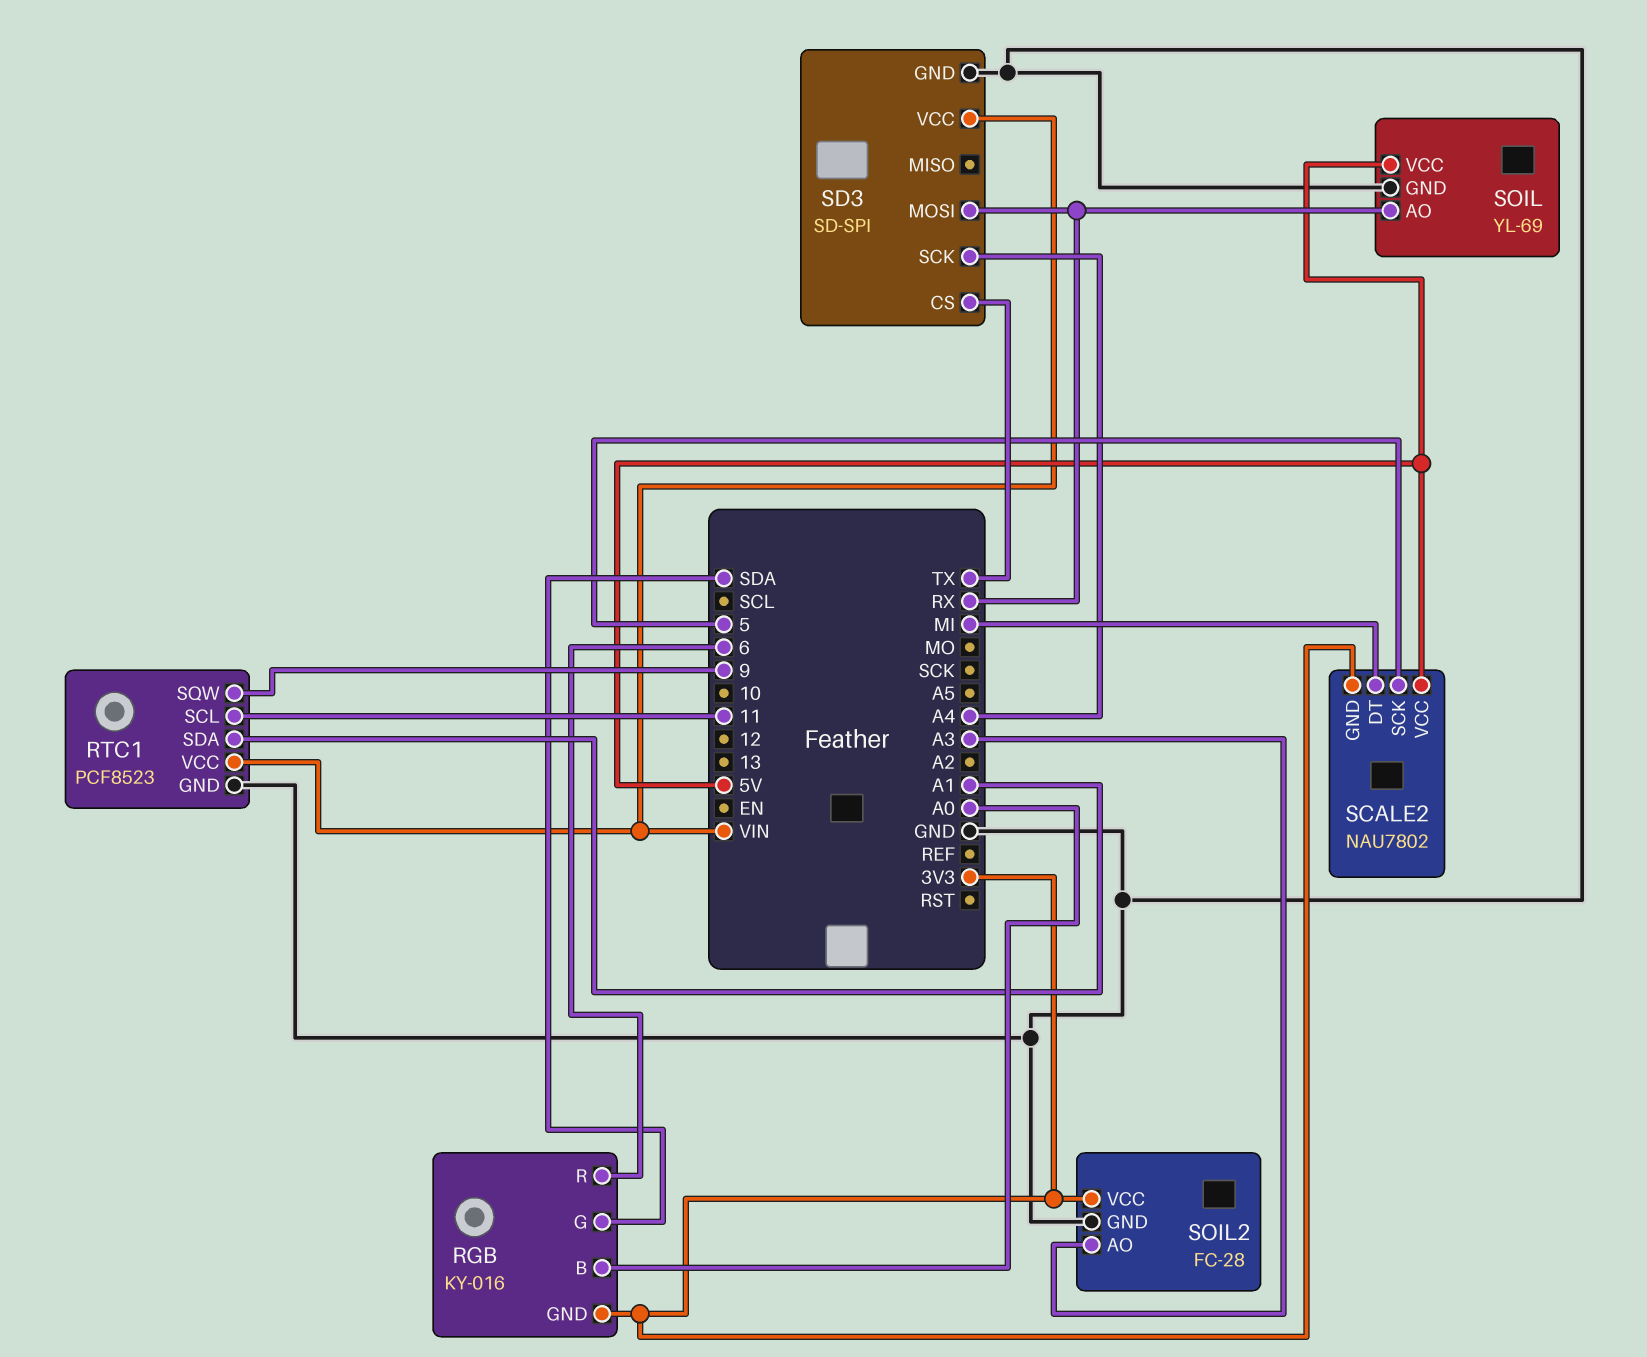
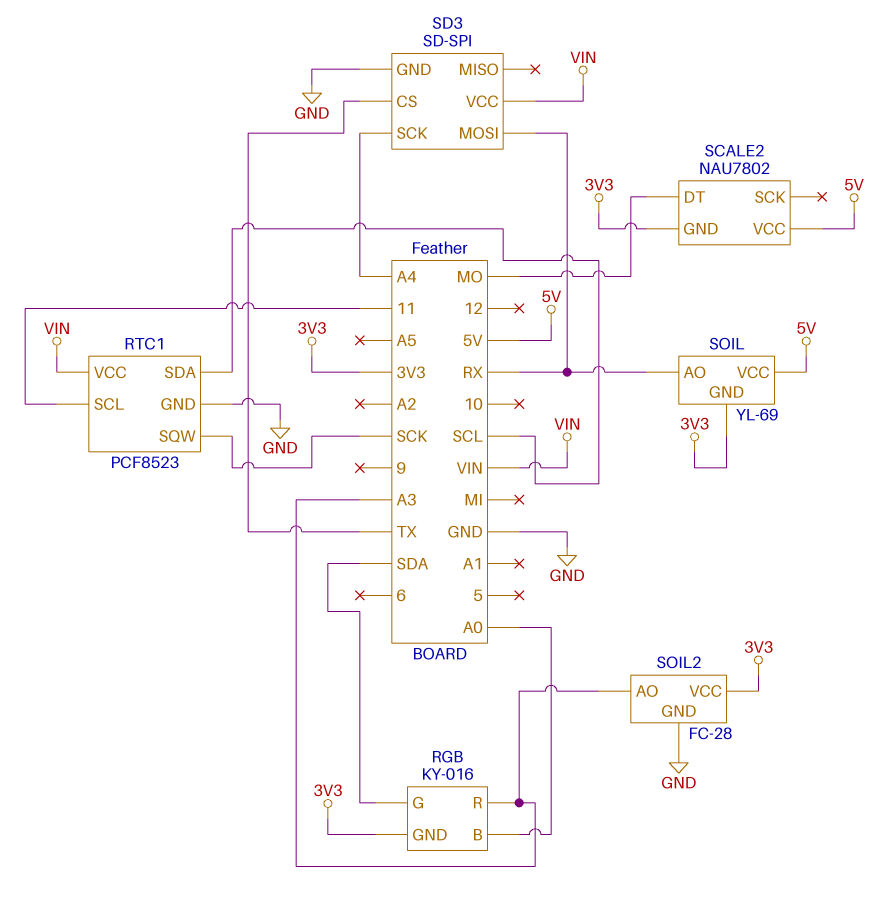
RGB pin R: 6 -> A3
RTC1 pin SDA: A1 -> SCL
RTC1 pin SQW: 9 -> SCK
SCALE2 pin DT: MI -> MO
SCALE2 pin SCK: 5 -> none
SOIL pin GND: GND -> 3V3

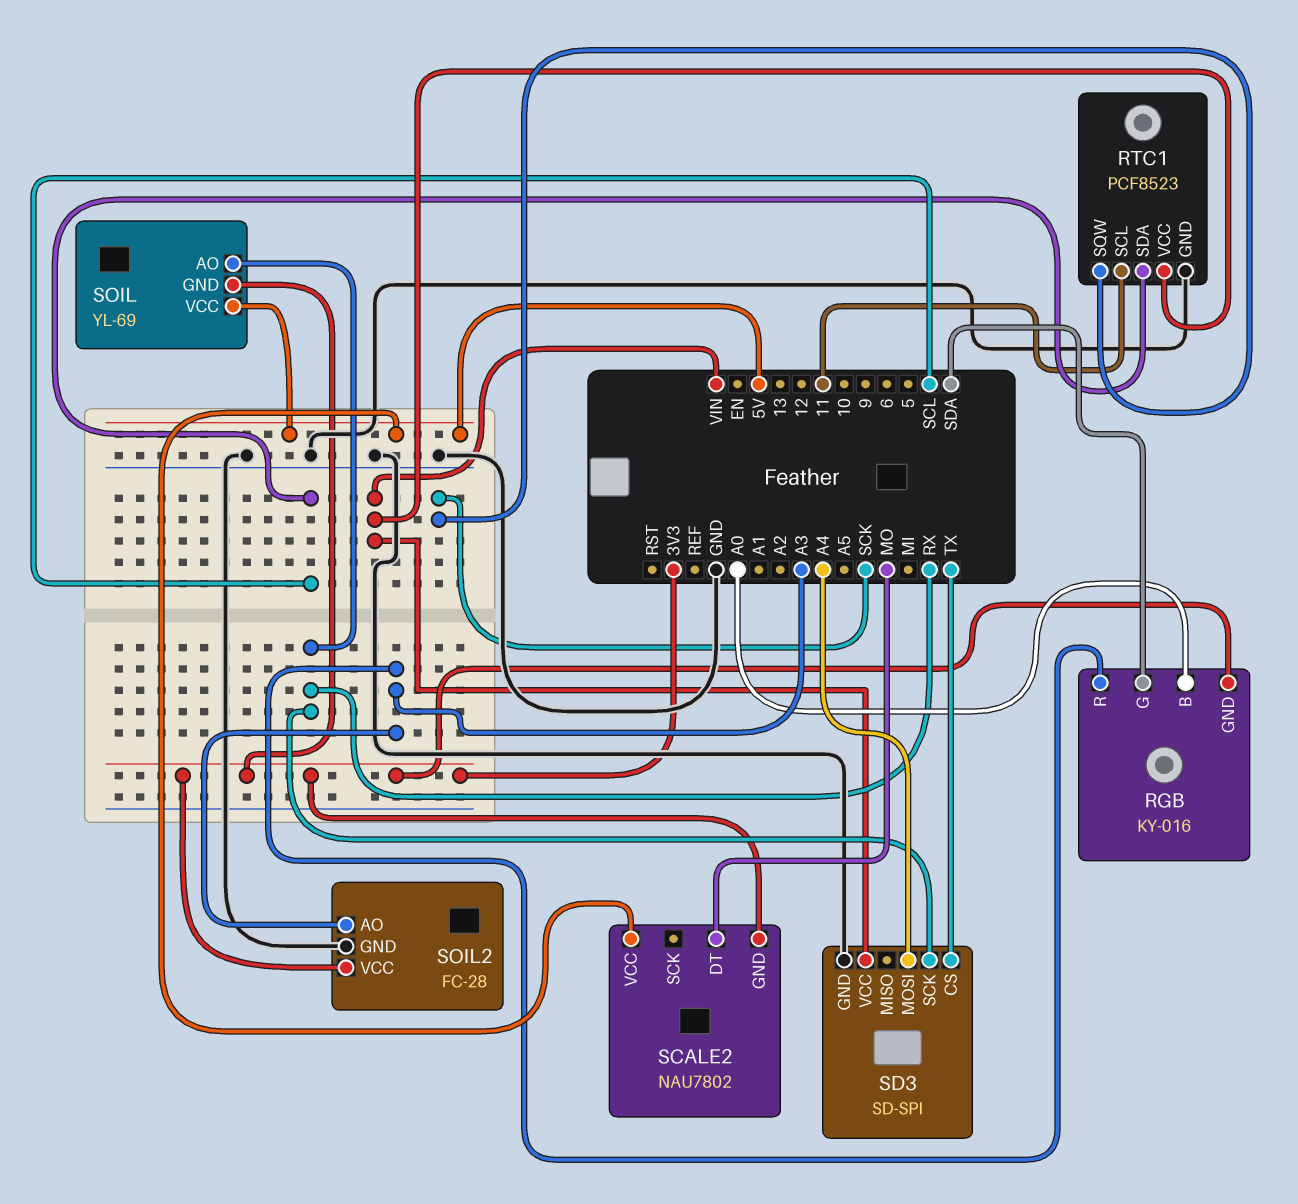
SD3 pin MOSI: RX -> A4
SD3 pin SCK: A4 -> RX

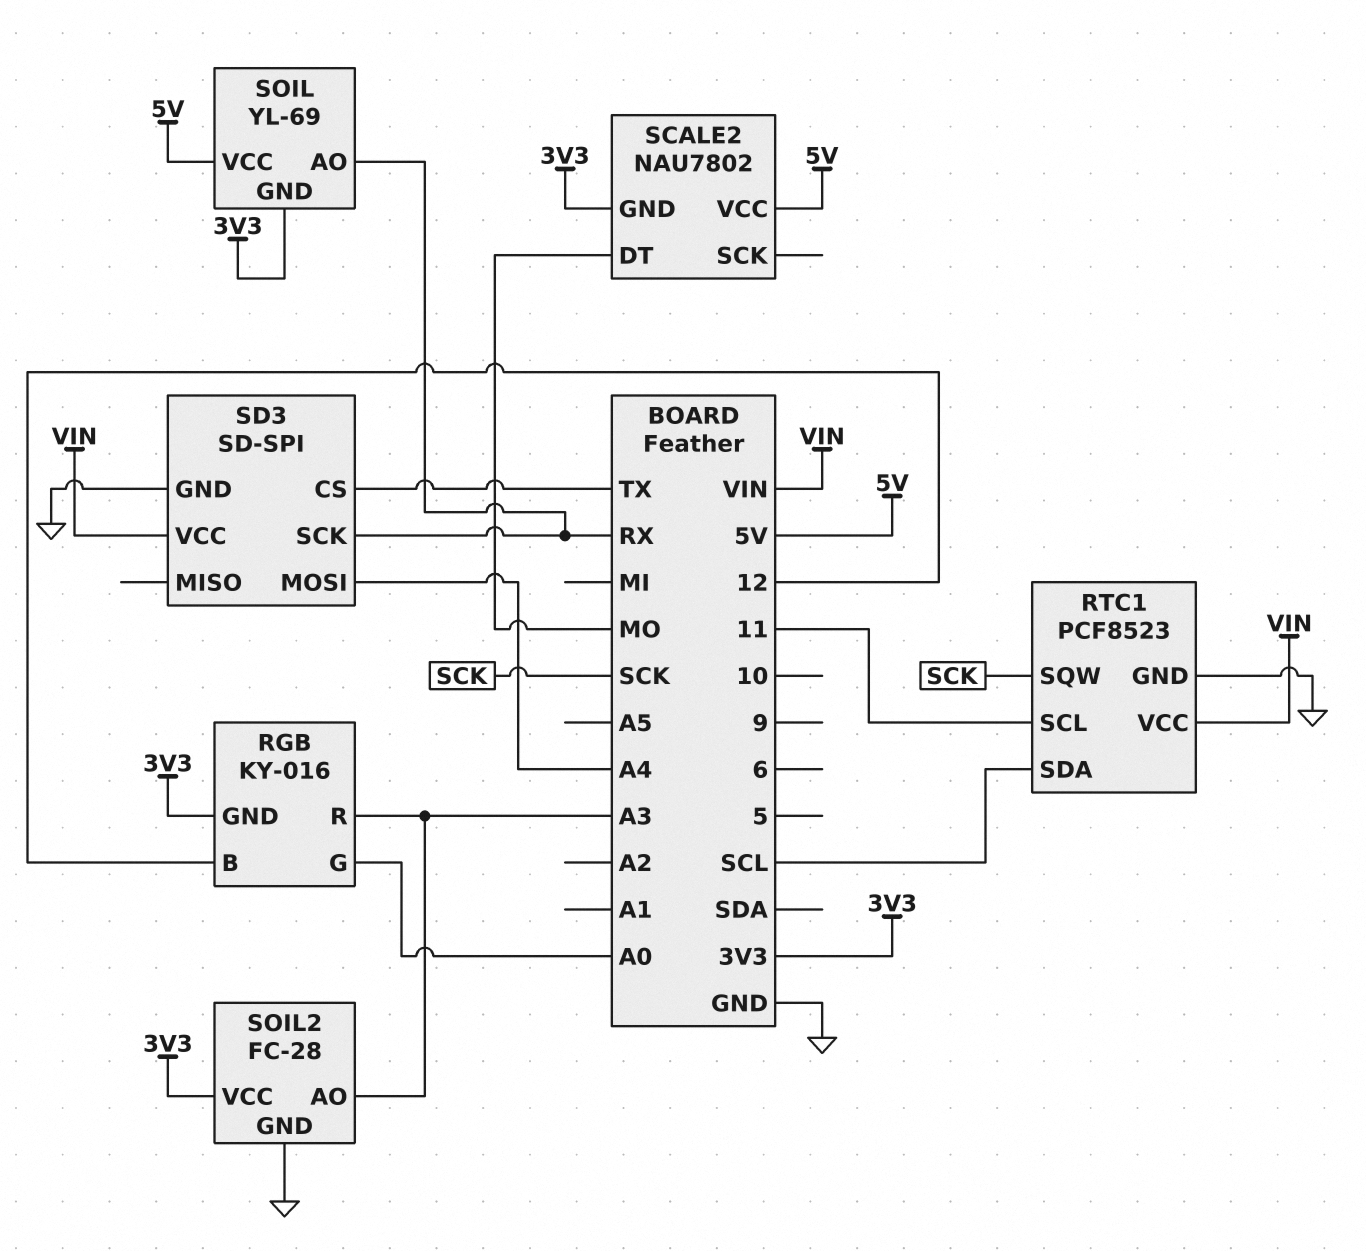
RGB pin B: A0 -> 12
RGB pin G: SDA -> A0

